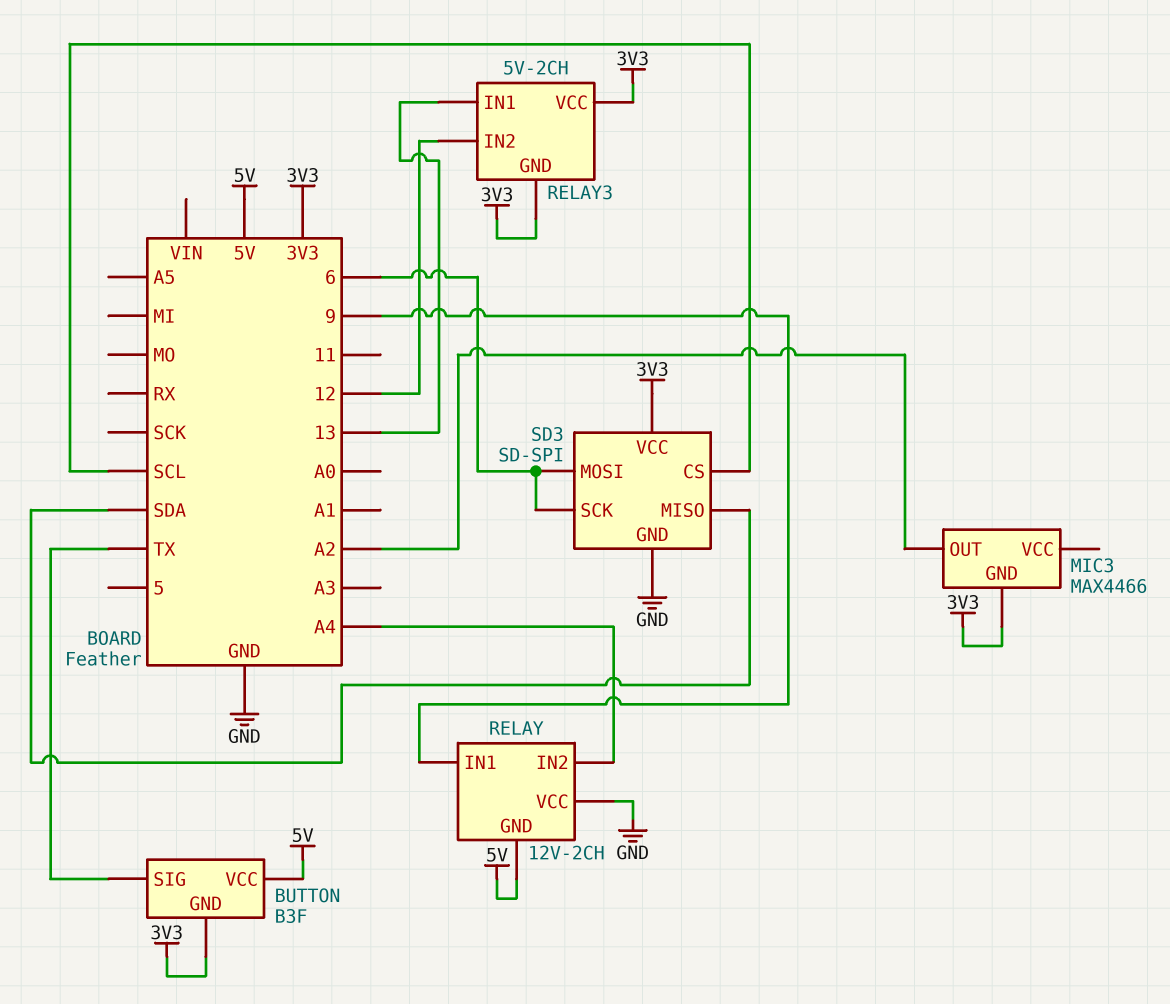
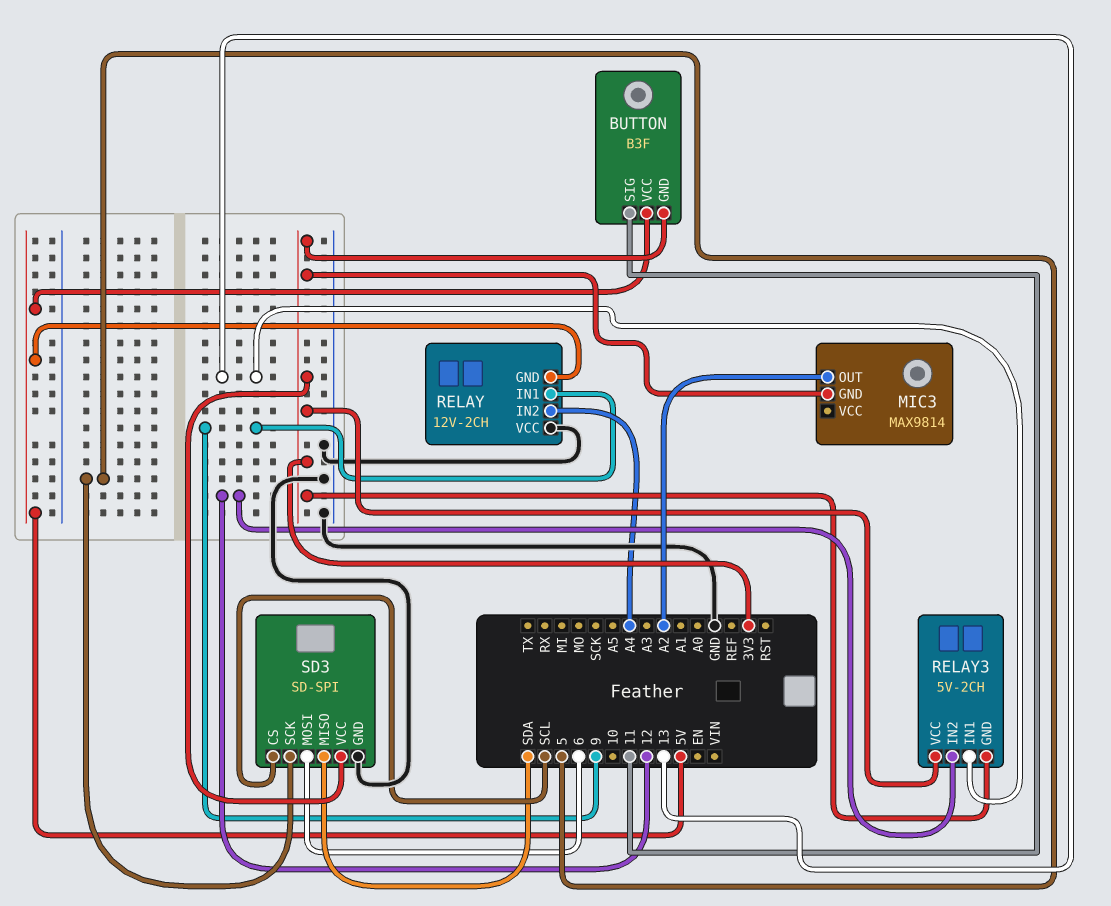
BUTTON pin SIG: TX -> 11
MIC3: MAX4466 -> MAX9814
SD3 pin SCK: 6 -> 5

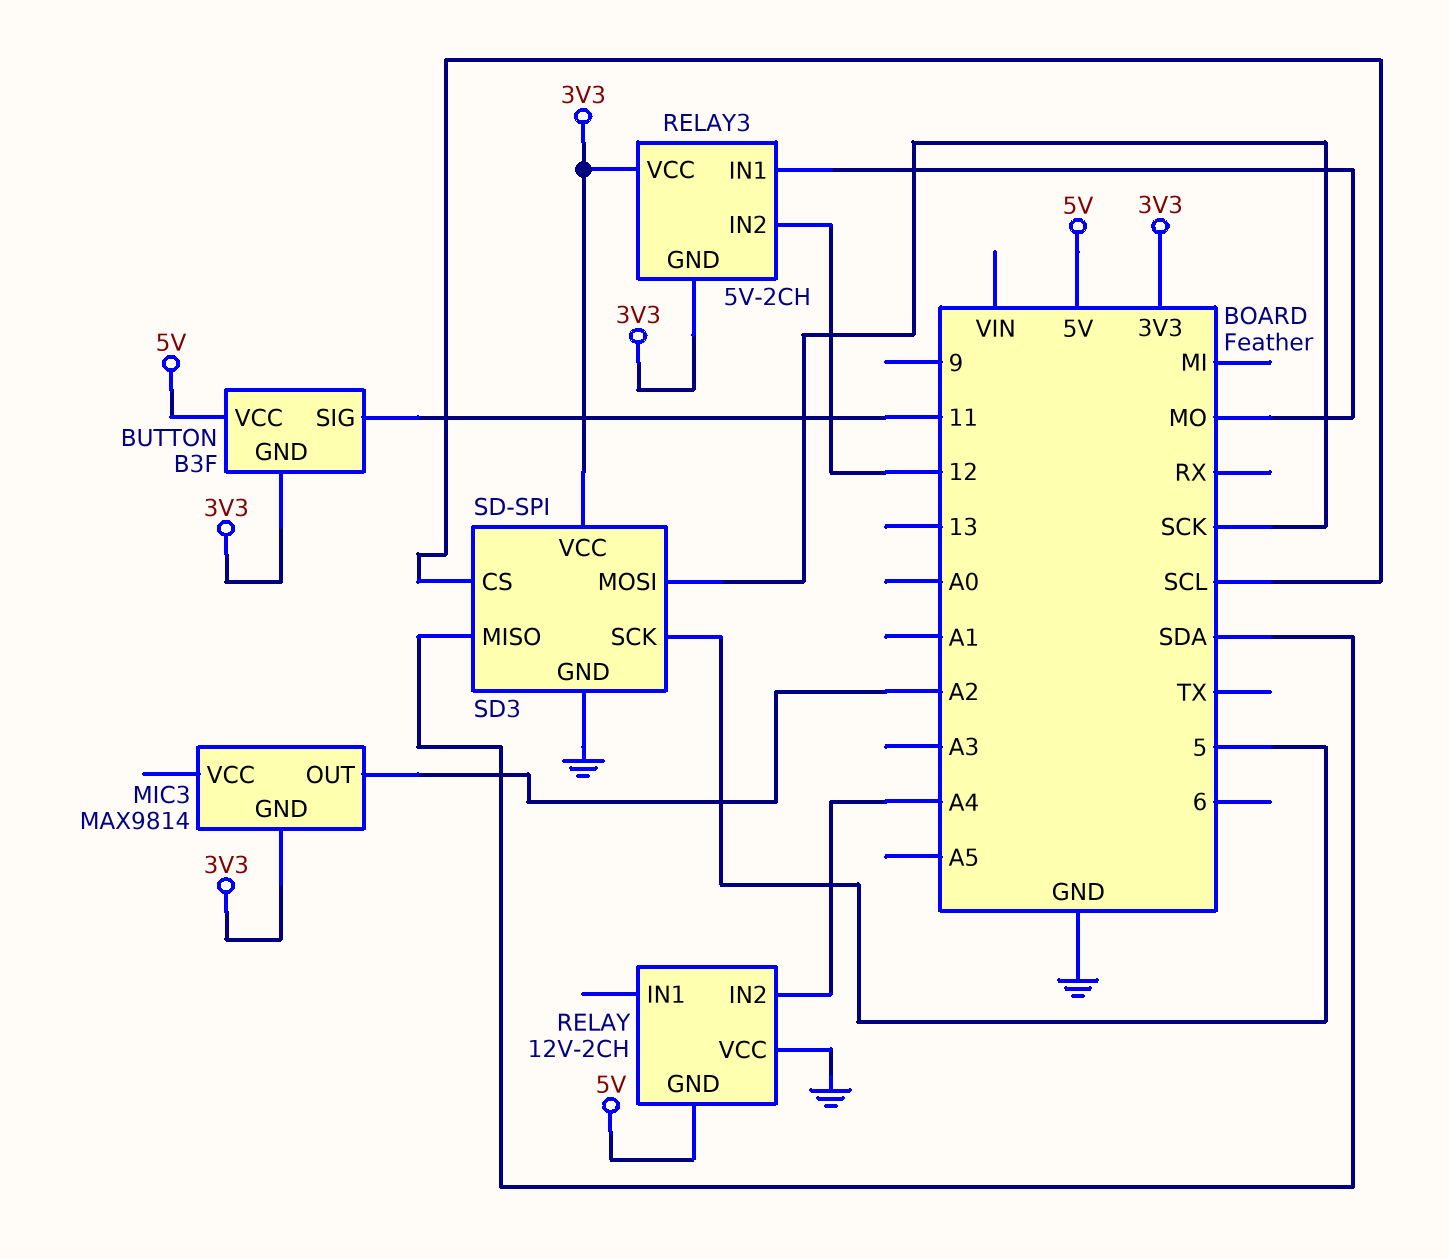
RELAY pin IN1: 9 -> none
RELAY3 pin IN1: 13 -> MO
SD3 pin MOSI: 6 -> SCK

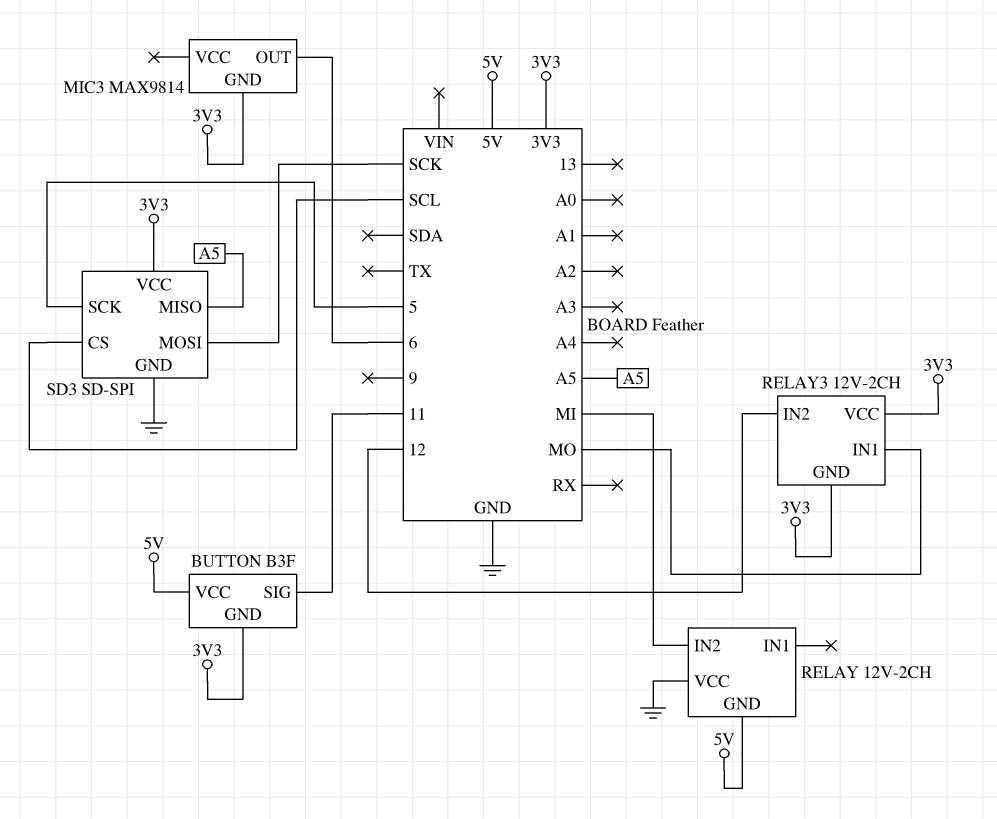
MIC3 pin OUT: A2 -> 6
RELAY pin IN2: A4 -> MI
RELAY3: 5V-2CH -> 12V-2CH
SD3 pin MISO: SDA -> A5

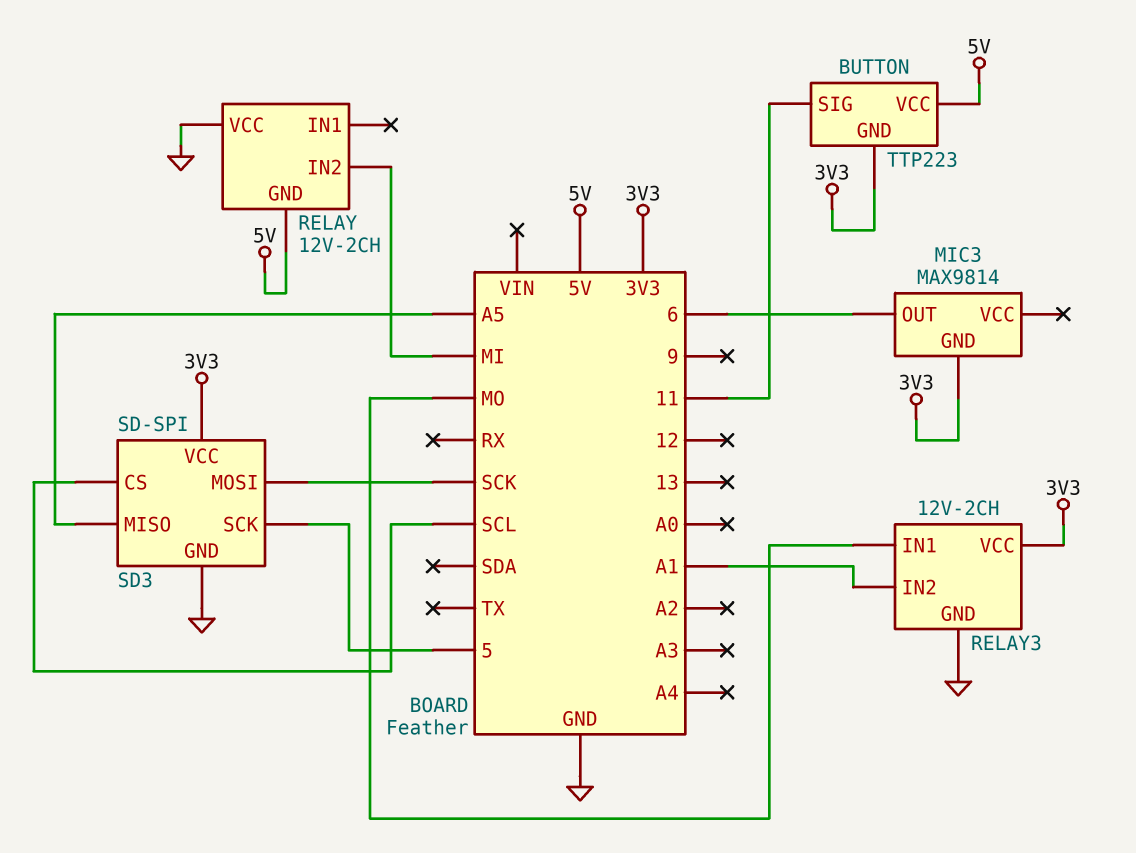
BUTTON: B3F -> TTP223
RELAY3 pin GND: 3V3 -> GND
RELAY3 pin IN2: 12 -> A1

